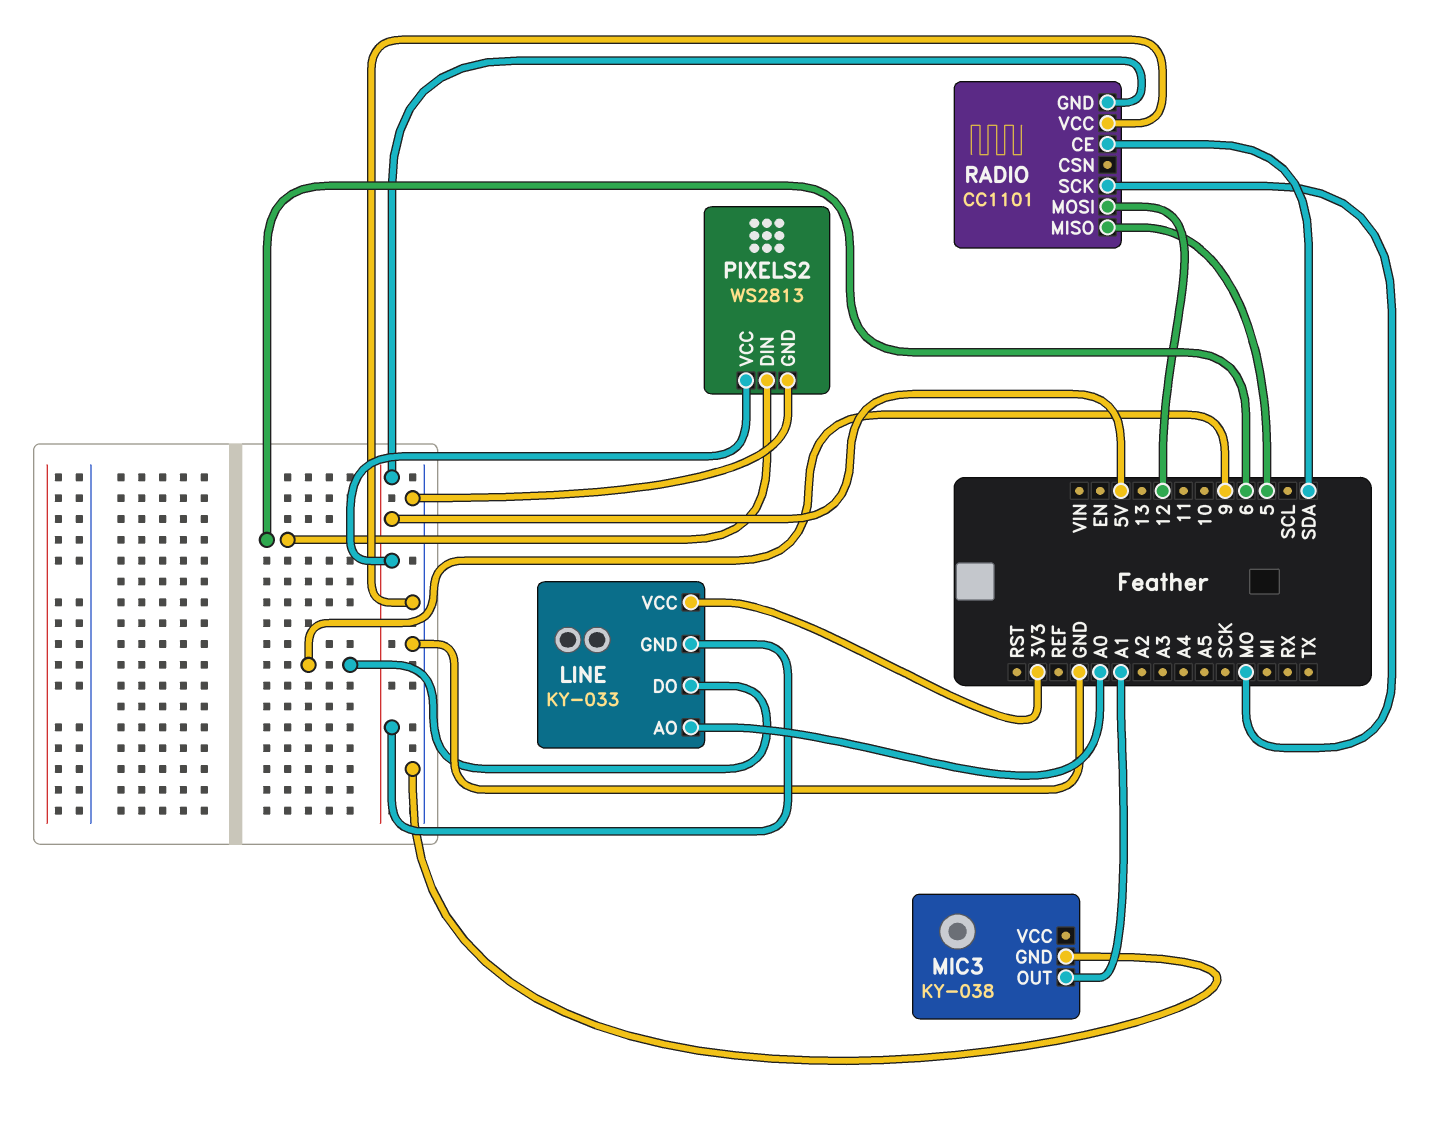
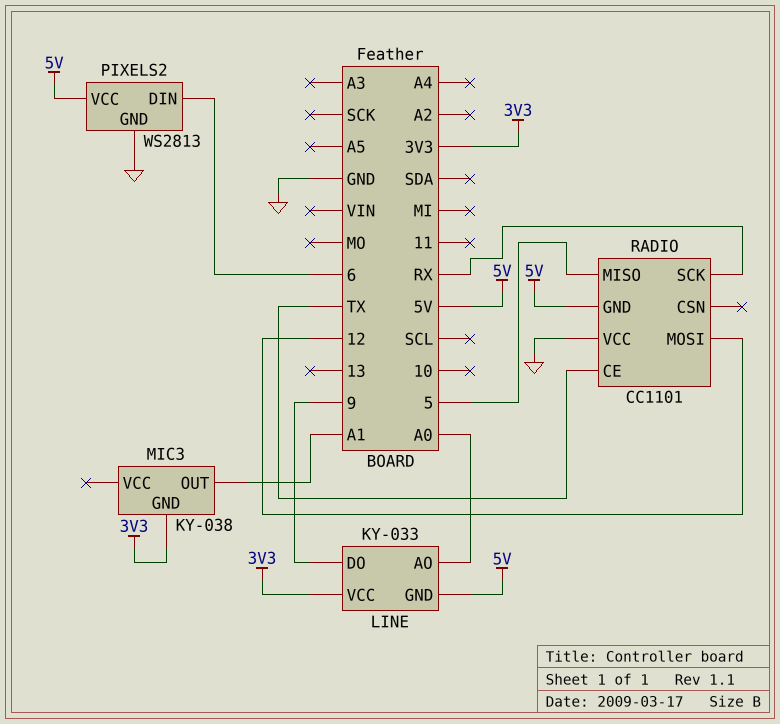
MIC3 pin GND: GND -> 3V3
RADIO pin CE: SDA -> TX
RADIO pin SCK: MO -> RX

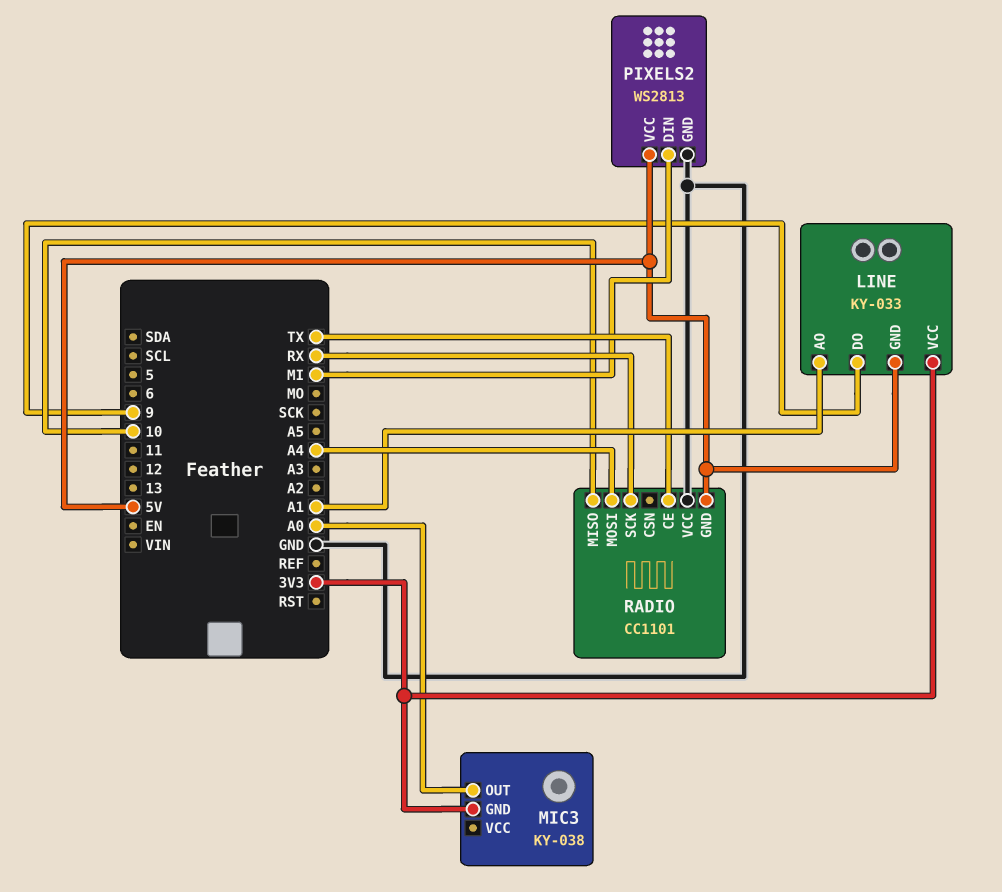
LINE pin AO: A0 -> A1
MIC3 pin OUT: A1 -> A0
PIXELS2 pin DIN: 6 -> MI
RADIO pin MISO: 5 -> 10
RADIO pin MOSI: 12 -> A4

